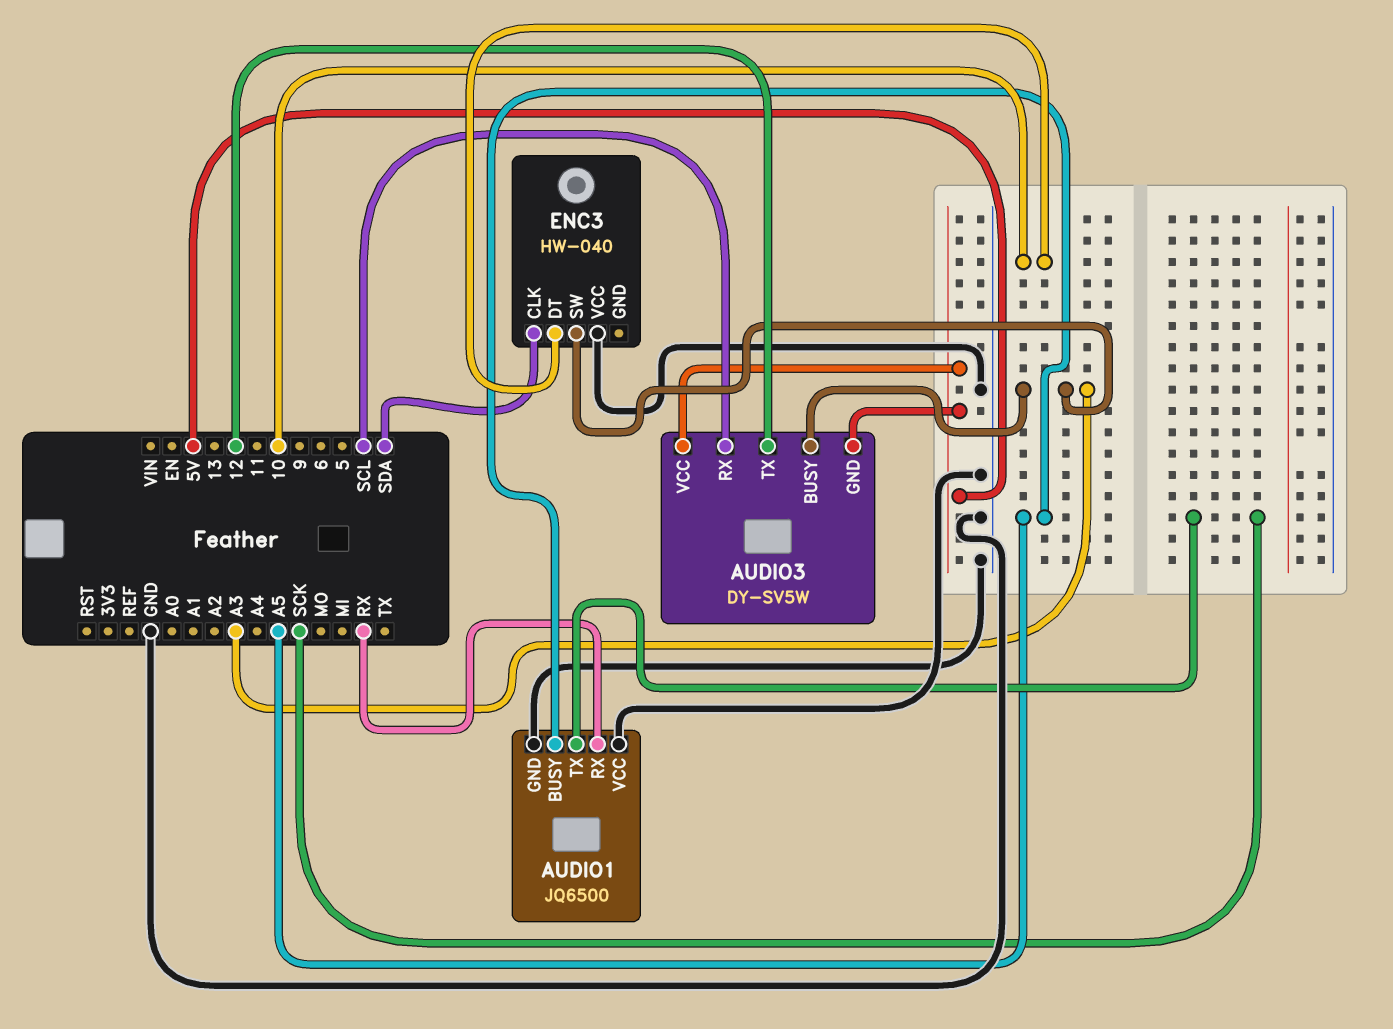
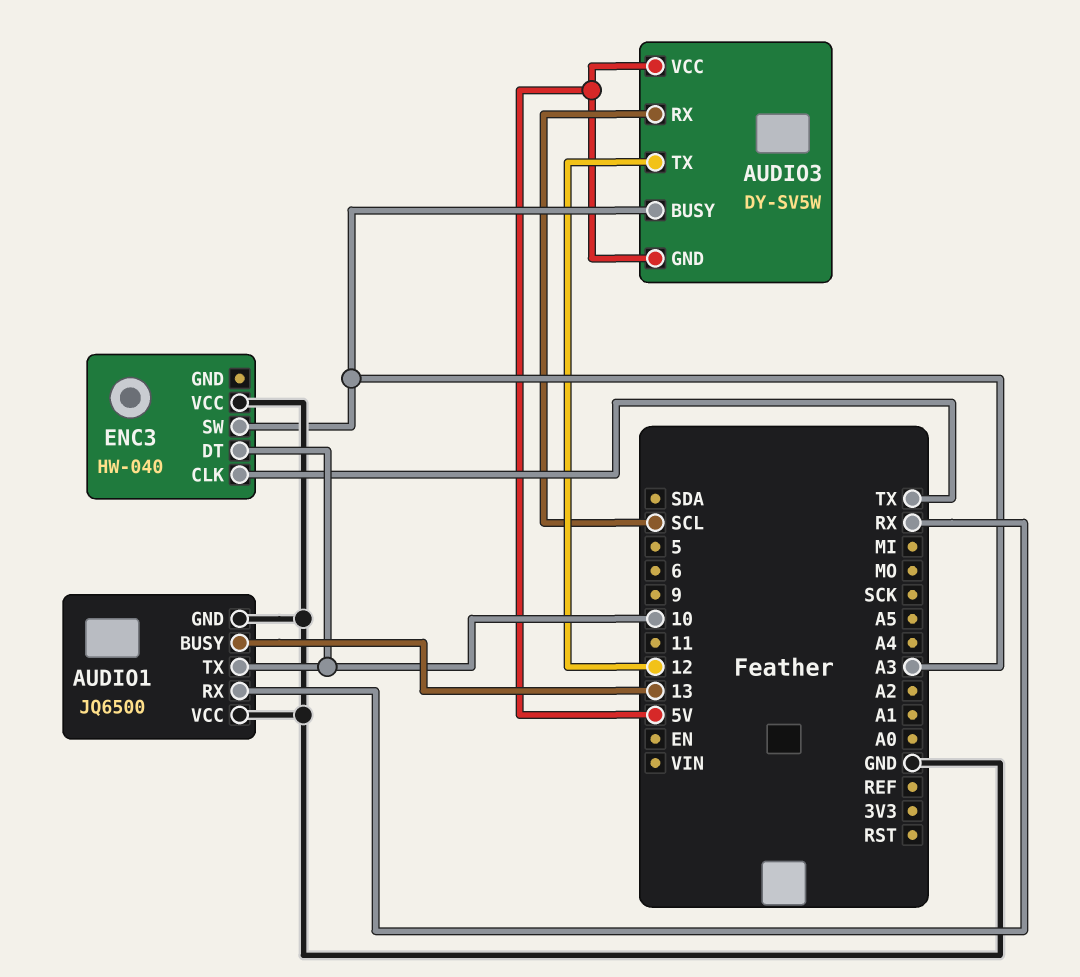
AUDIO1 pin BUSY: A5 -> 13
AUDIO1 pin TX: SCK -> 10
ENC3 pin CLK: SDA -> TX

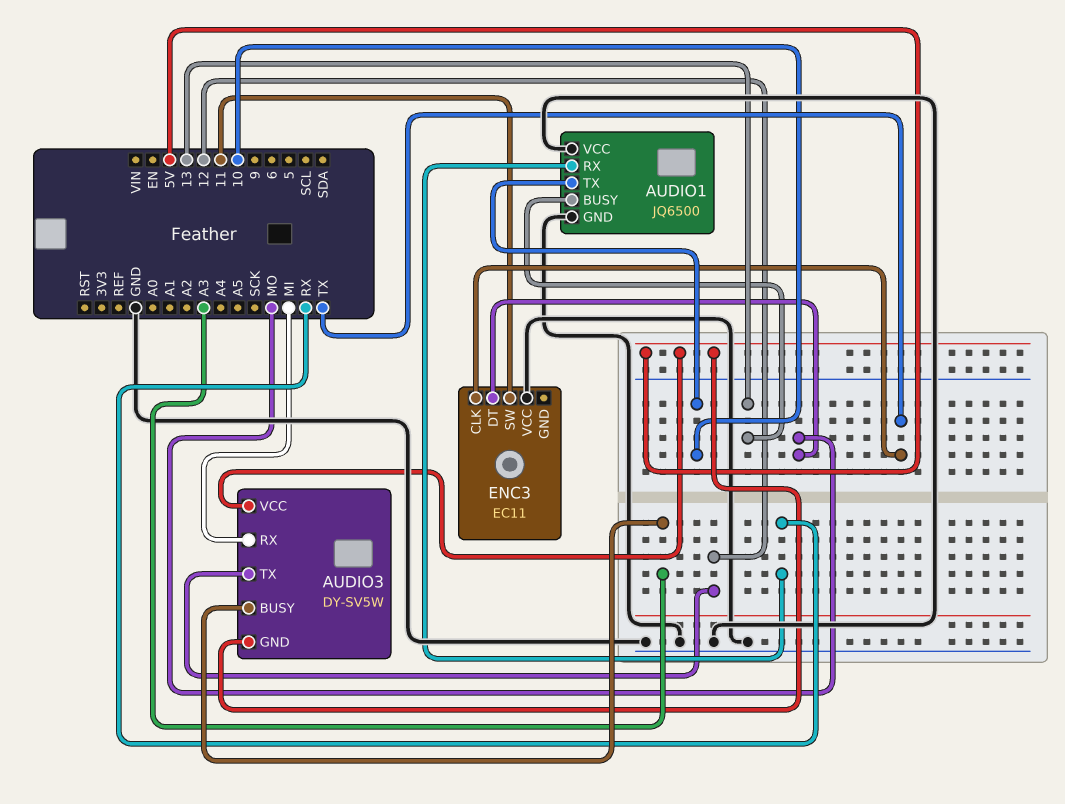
AUDIO3 pin RX: SCL -> MI
ENC3: HW-040 -> EC11
ENC3 pin DT: 10 -> MO
ENC3 pin SW: A3 -> 11

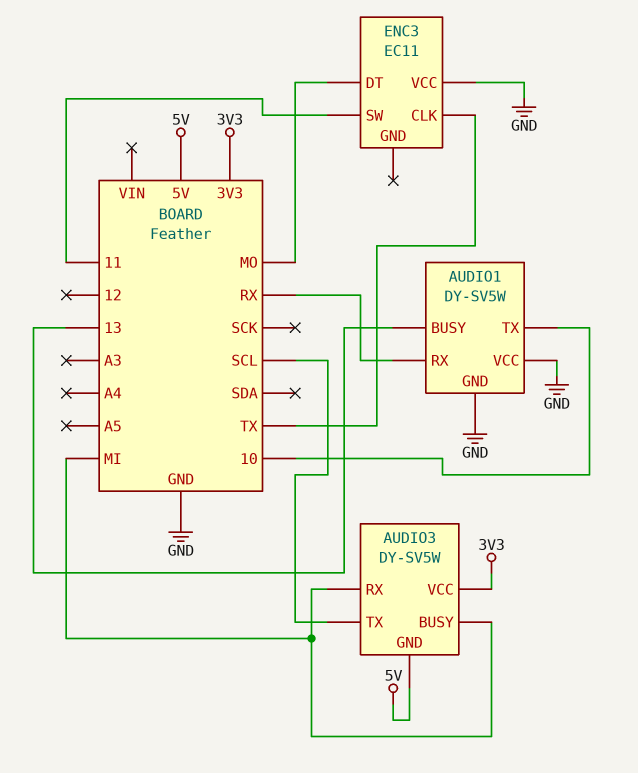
AUDIO1: JQ6500 -> DY-SV5W
AUDIO3 pin BUSY: A3 -> MI
AUDIO3 pin TX: 12 -> SCL
AUDIO3 pin VCC: 5V -> 3V3

